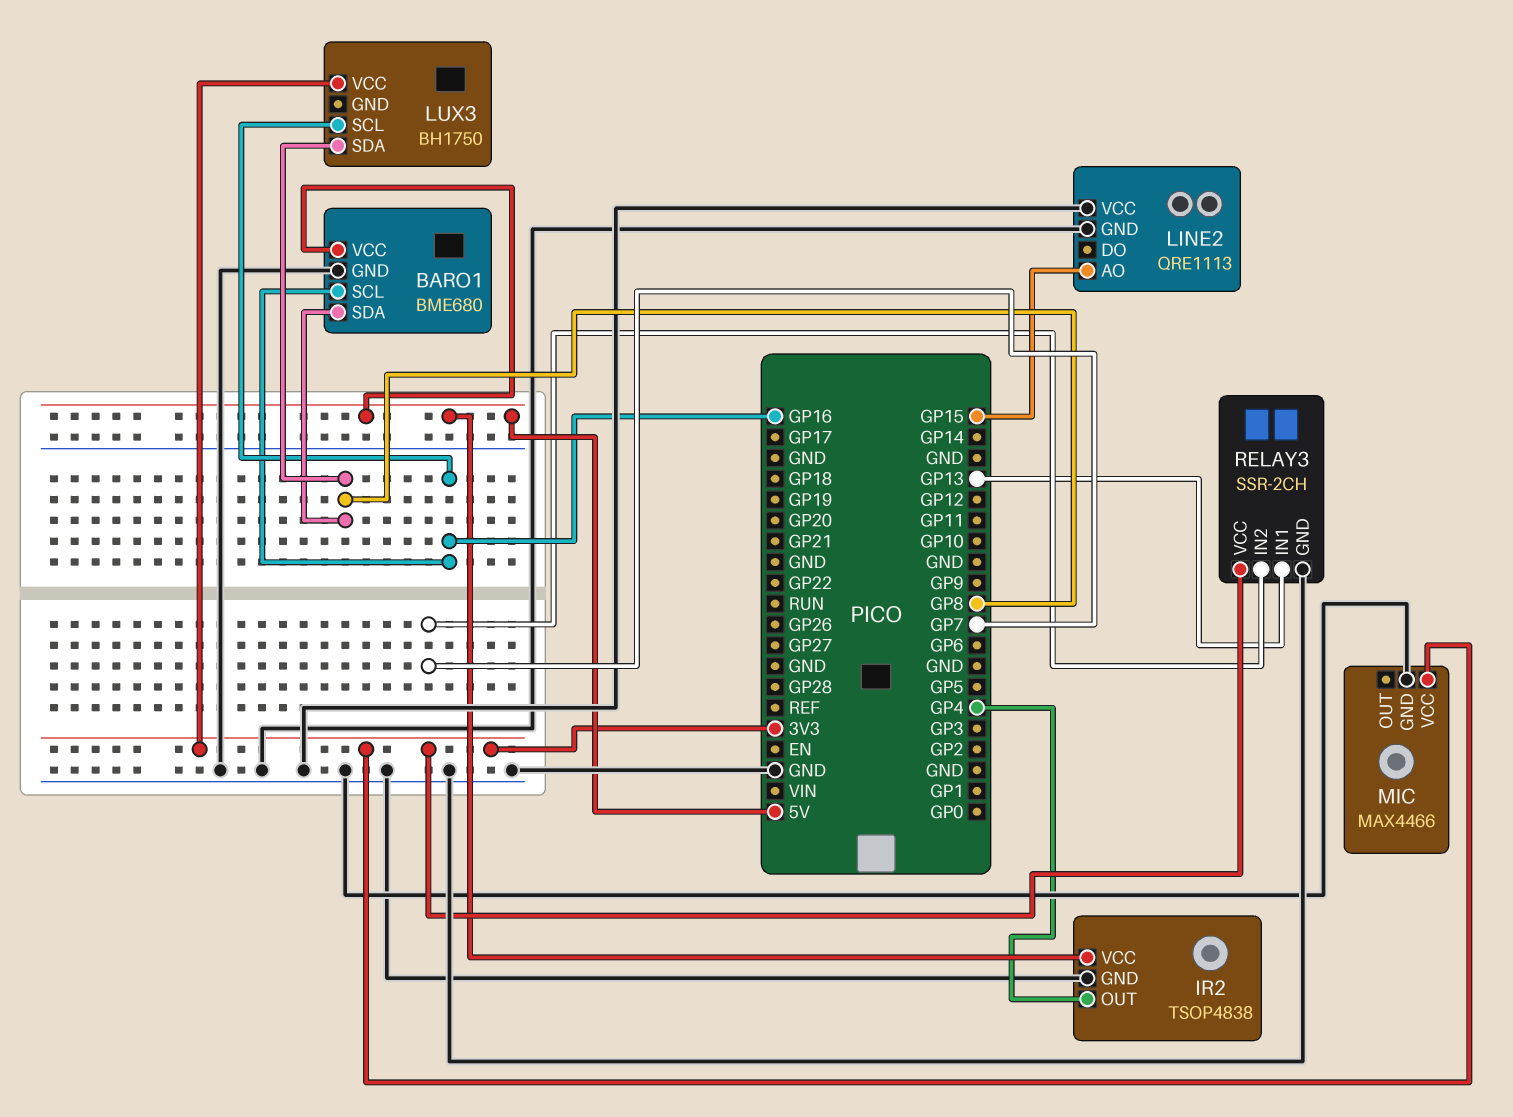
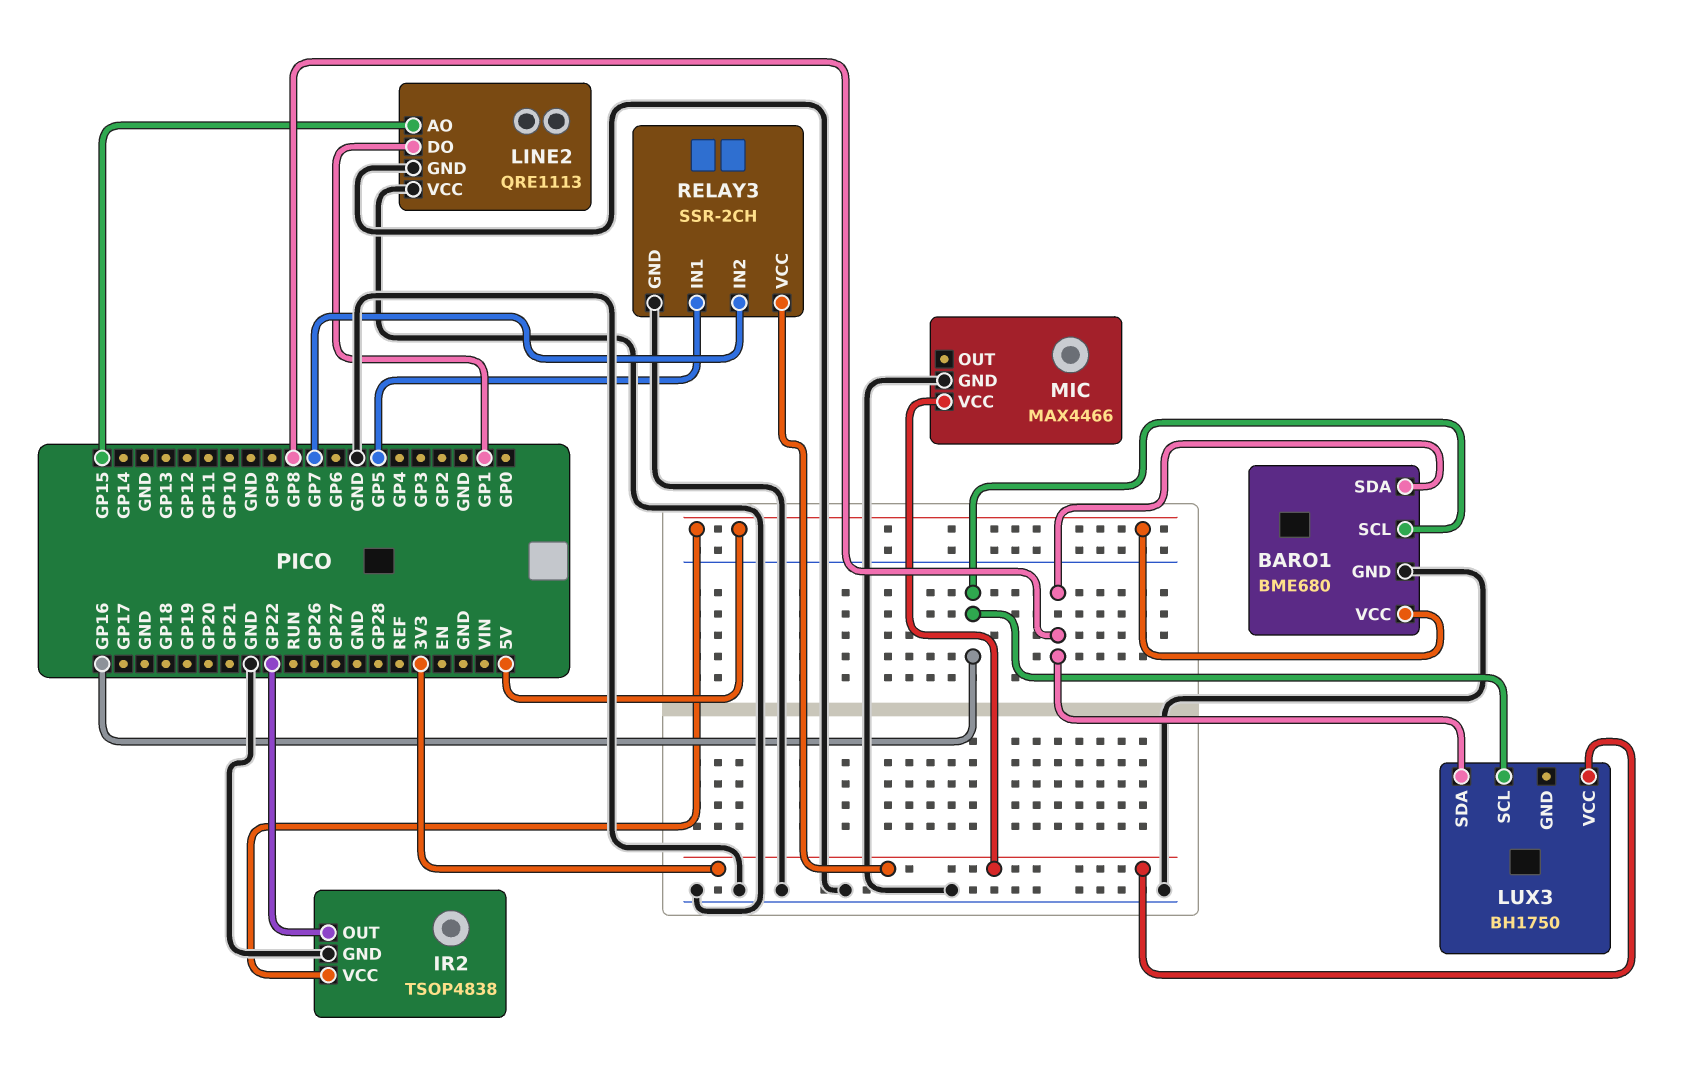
IR2 pin OUT: GP4 -> GP22
LINE2 pin DO: none -> GP1
RELAY3 pin IN1: GP13 -> GP5

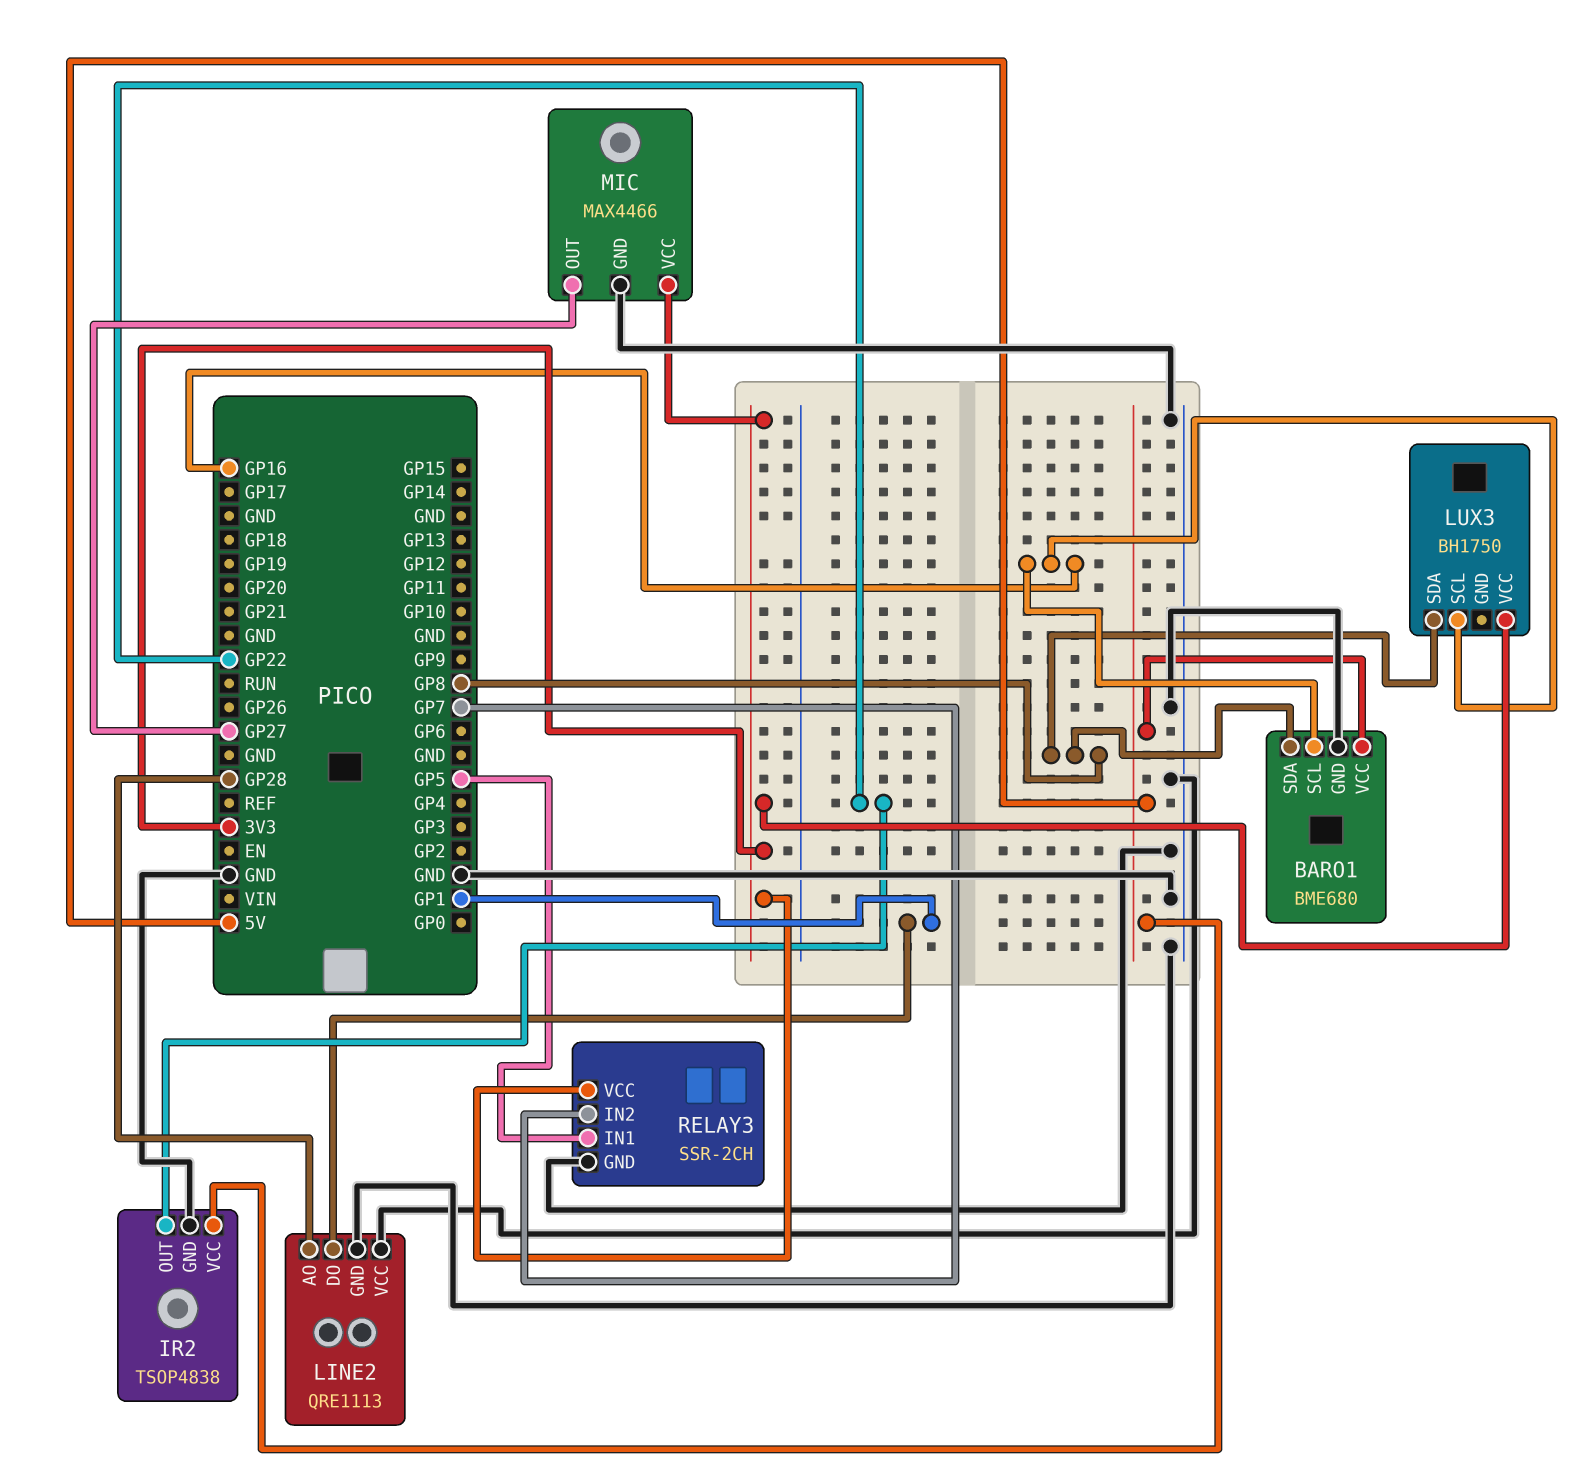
LINE2 pin AO: GP15 -> GP28
MIC pin OUT: none -> GP27

